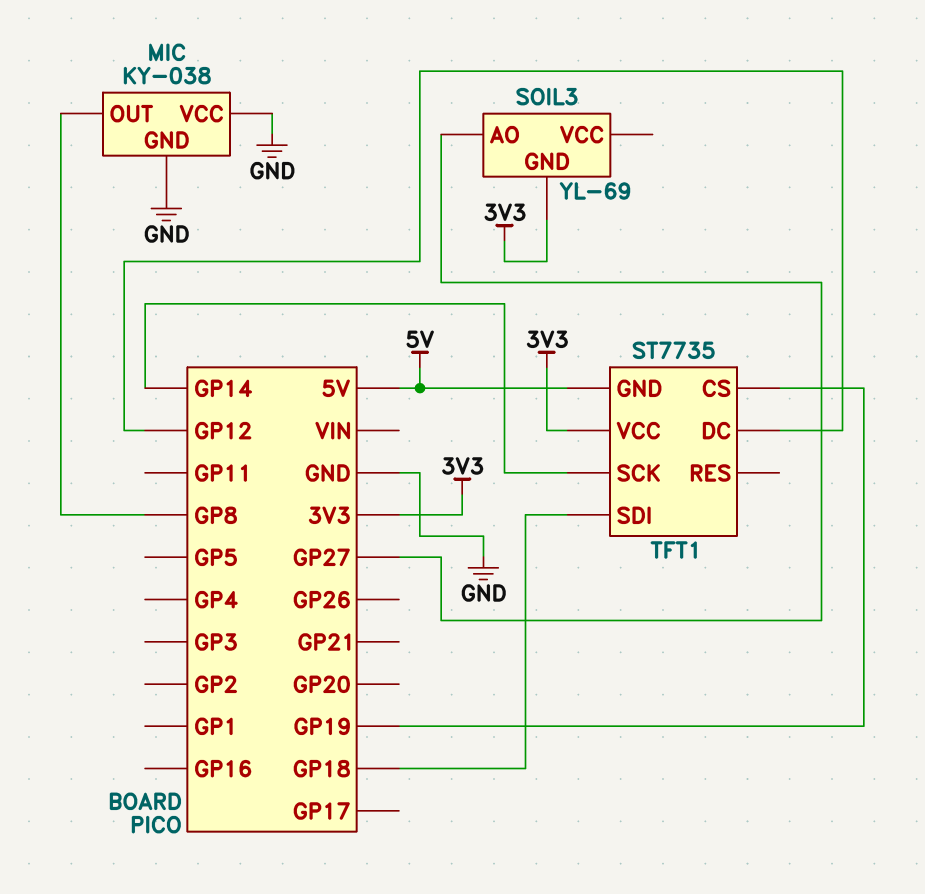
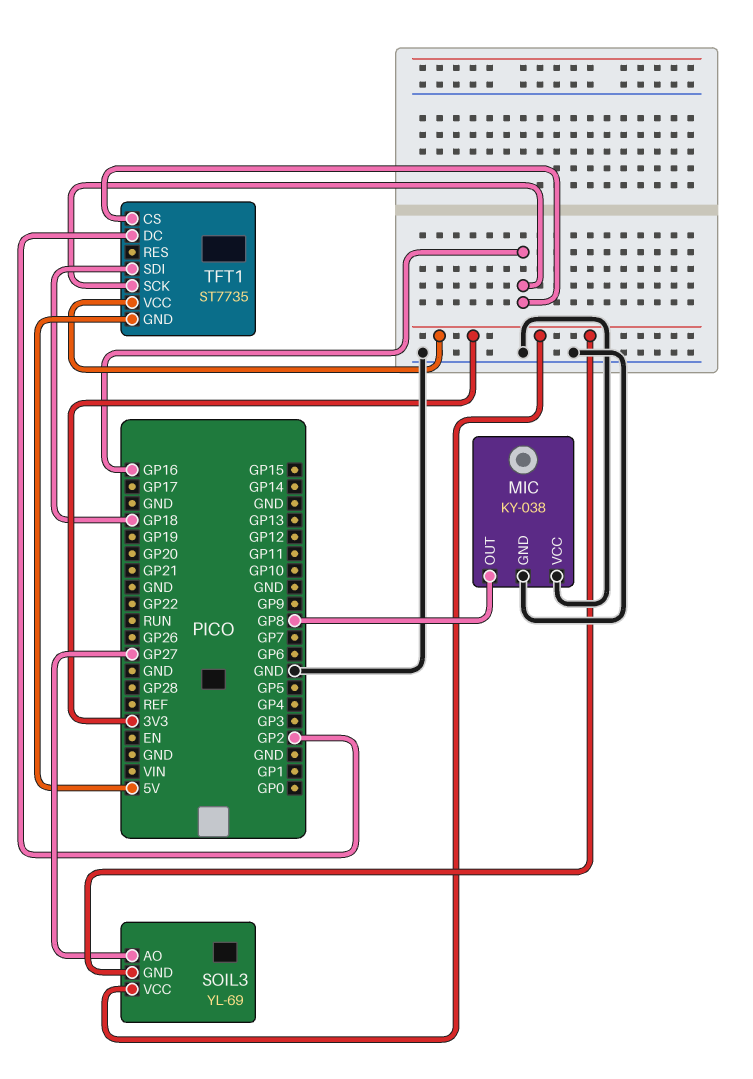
SOIL3 pin VCC: none -> 3V3
TFT1 pin CS: GP19 -> GP16
TFT1 pin DC: GP12 -> GP2
TFT1 pin SCK: GP14 -> GP16

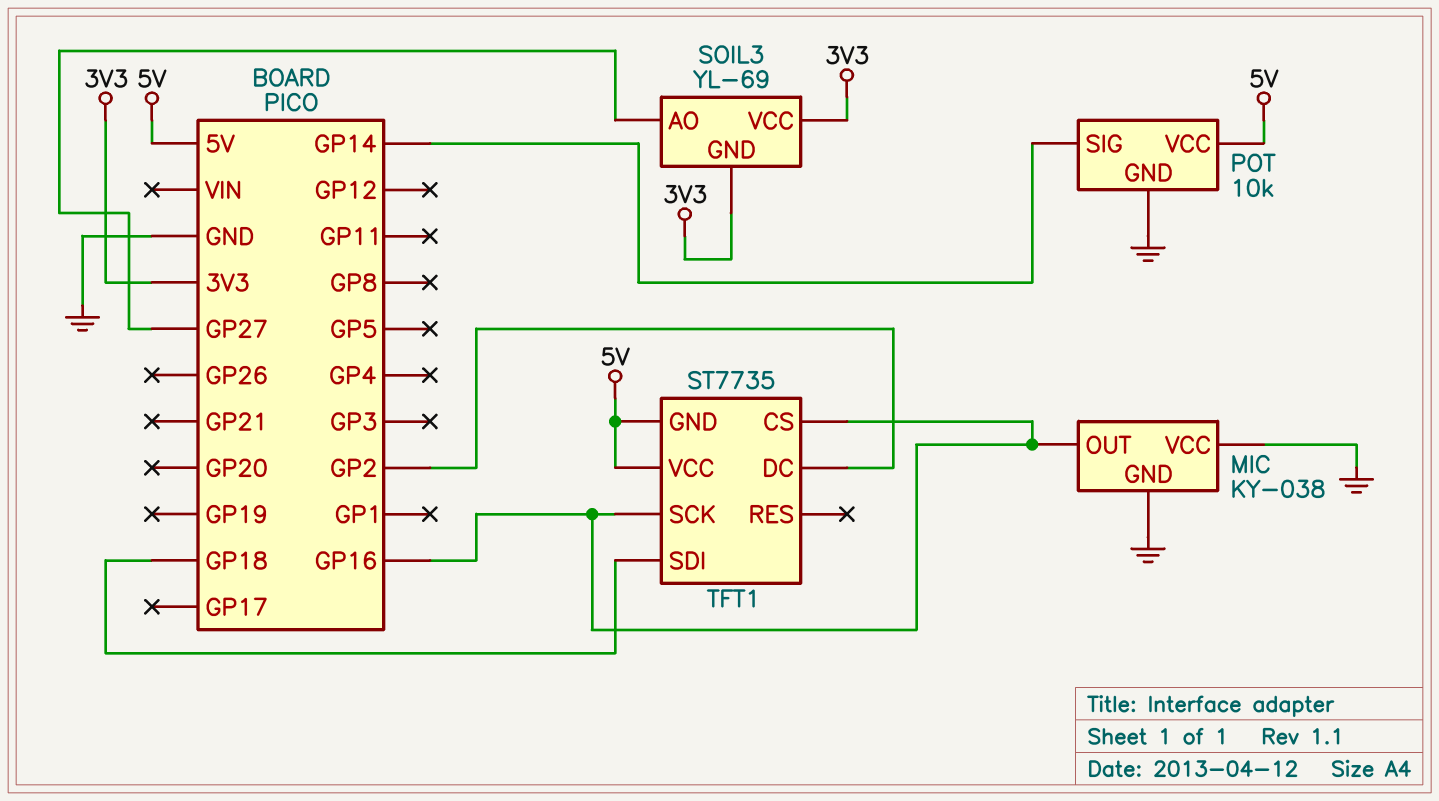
MIC pin OUT: GP8 -> GP16
POT: none -> 10k
POT pin GND: none -> GND
POT pin SIG: none -> GP14
POT pin VCC: none -> 5V
TFT1 pin VCC: 3V3 -> 5V

